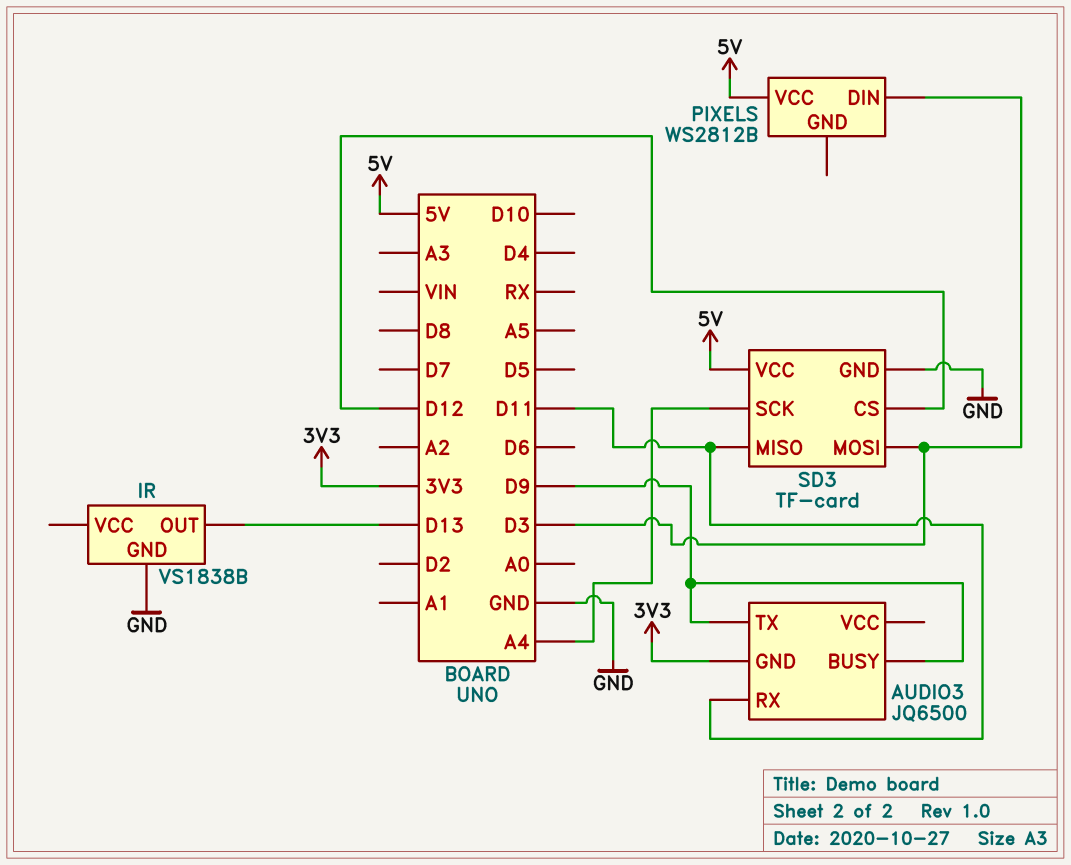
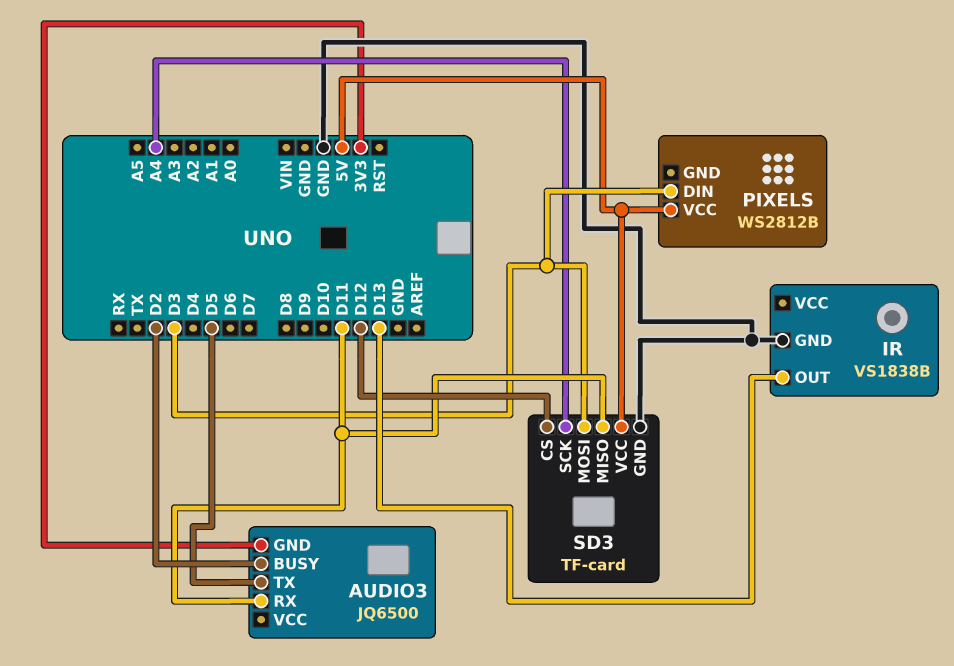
AUDIO3 pin BUSY: D9 -> D2
AUDIO3 pin TX: D9 -> D5

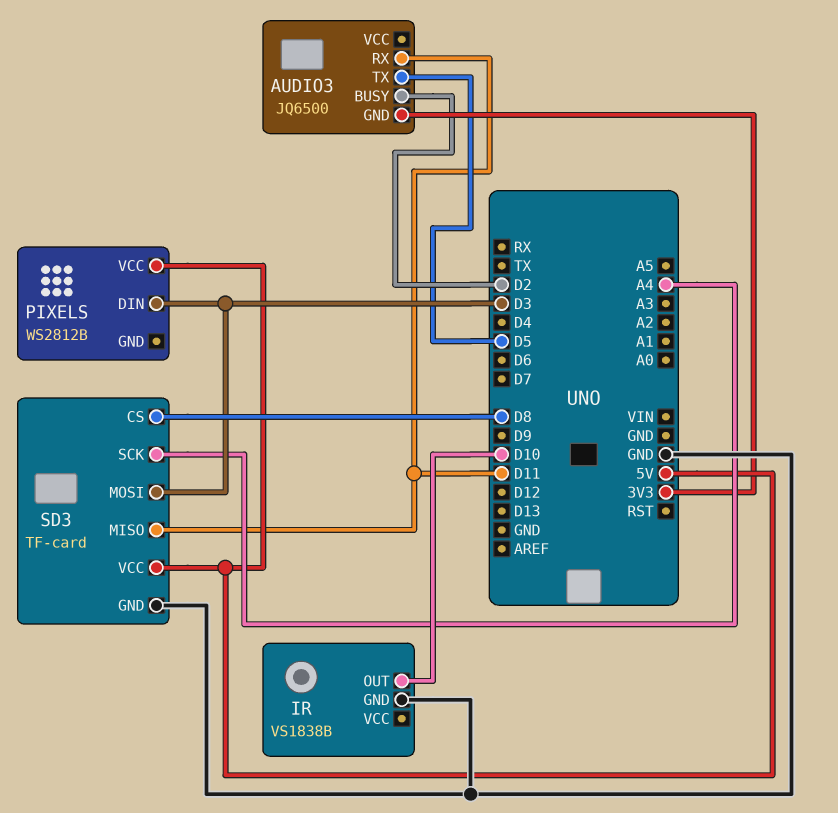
IR pin OUT: D13 -> D10
SD3 pin CS: D12 -> D8

